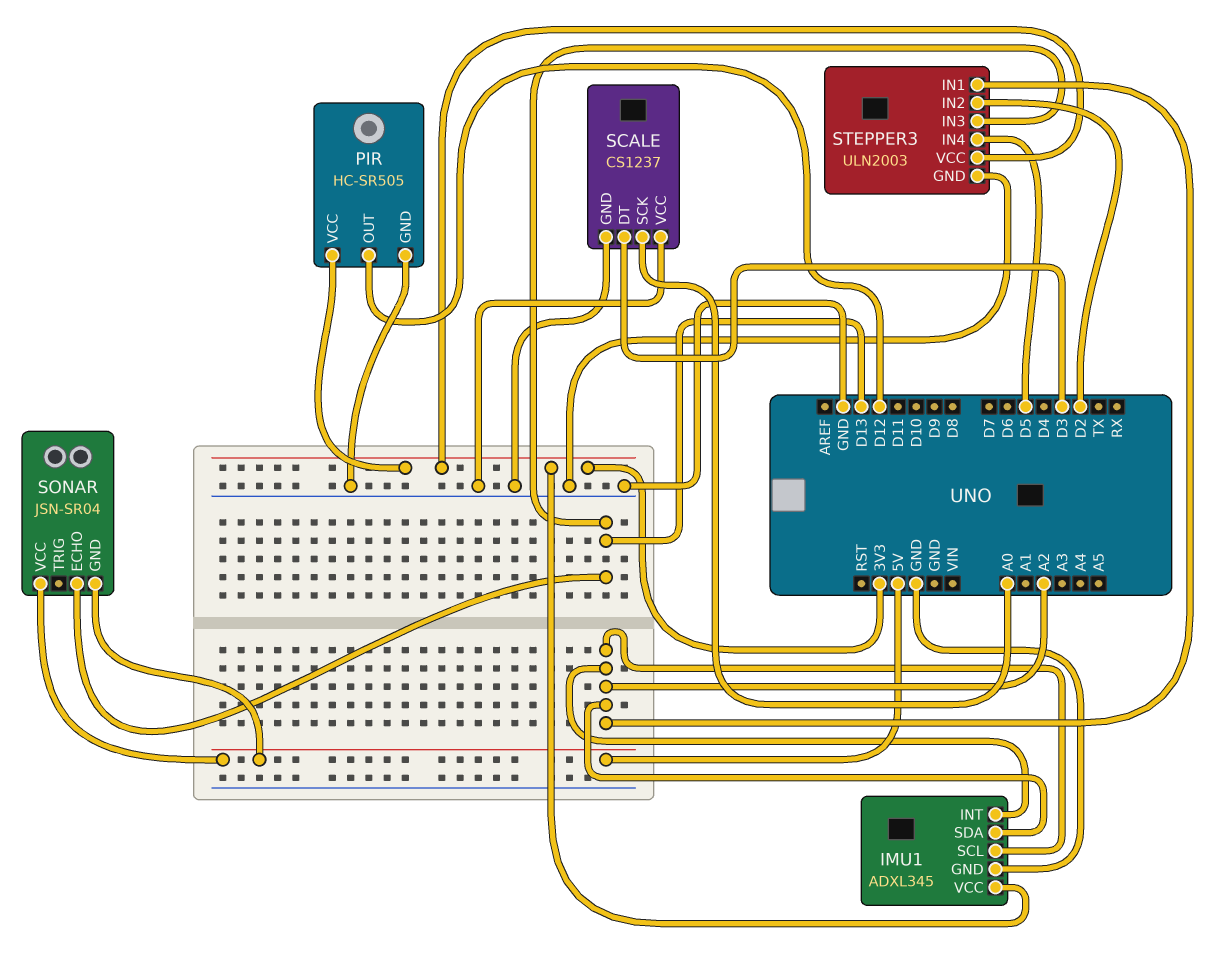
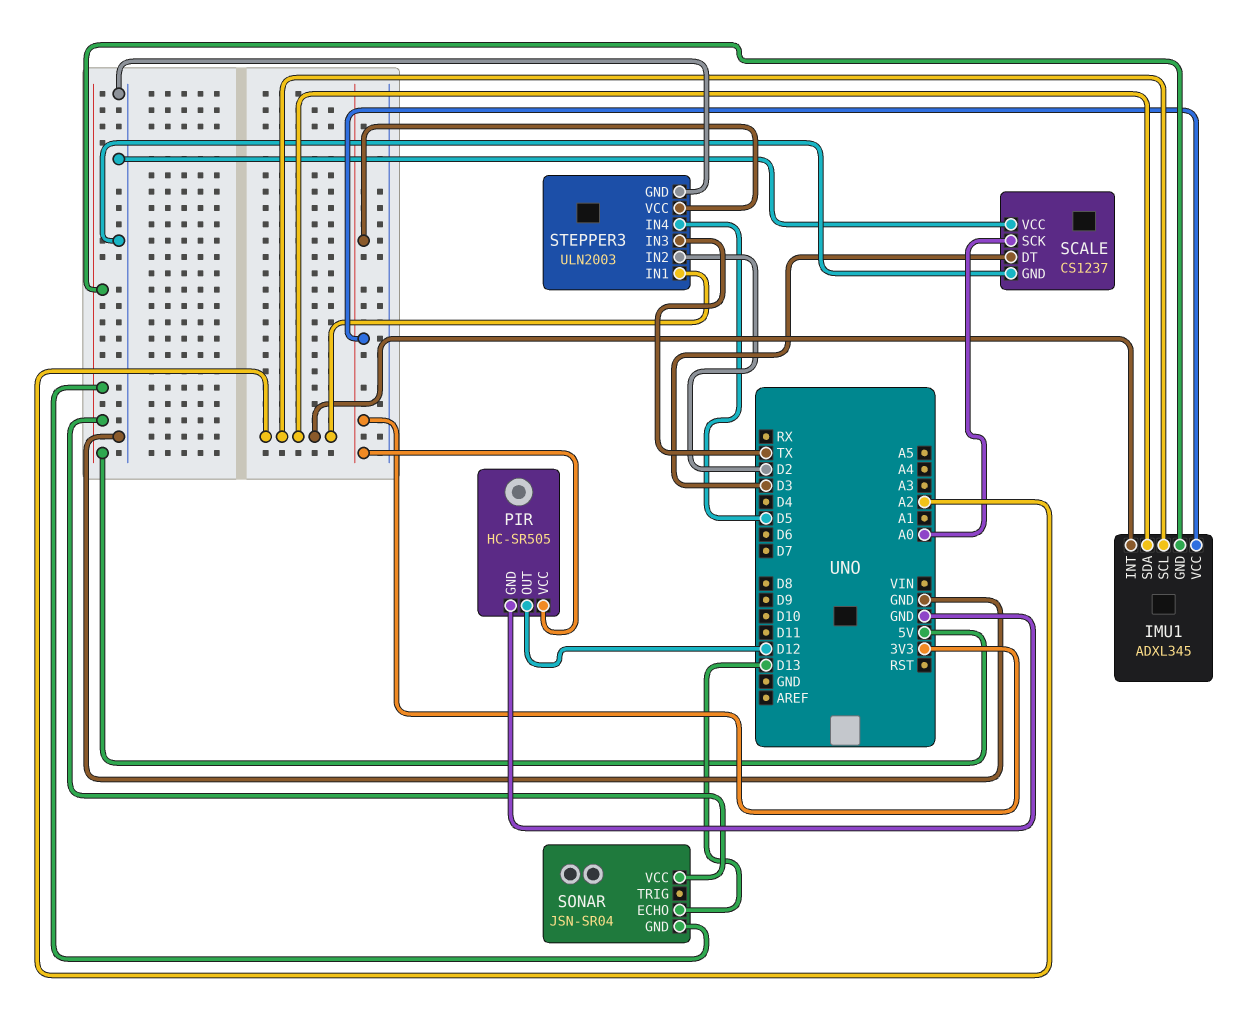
IMU1 pin GND: GND -> 5V
STEPPER3 pin IN3: D13 -> TX

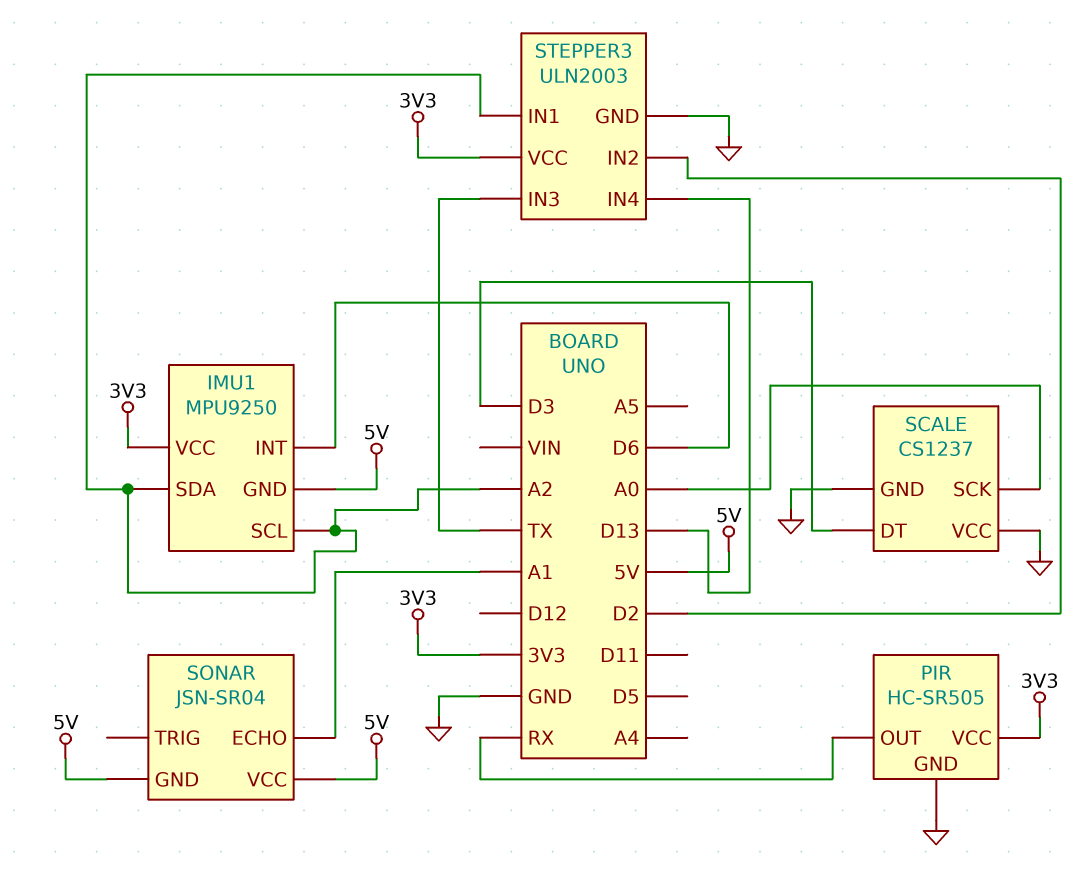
IMU1: ADXL345 -> MPU9250
IMU1 pin INT: A2 -> D6
PIR pin OUT: D12 -> RX
SONAR pin ECHO: D13 -> A1
STEPPER3 pin IN4: D5 -> D13

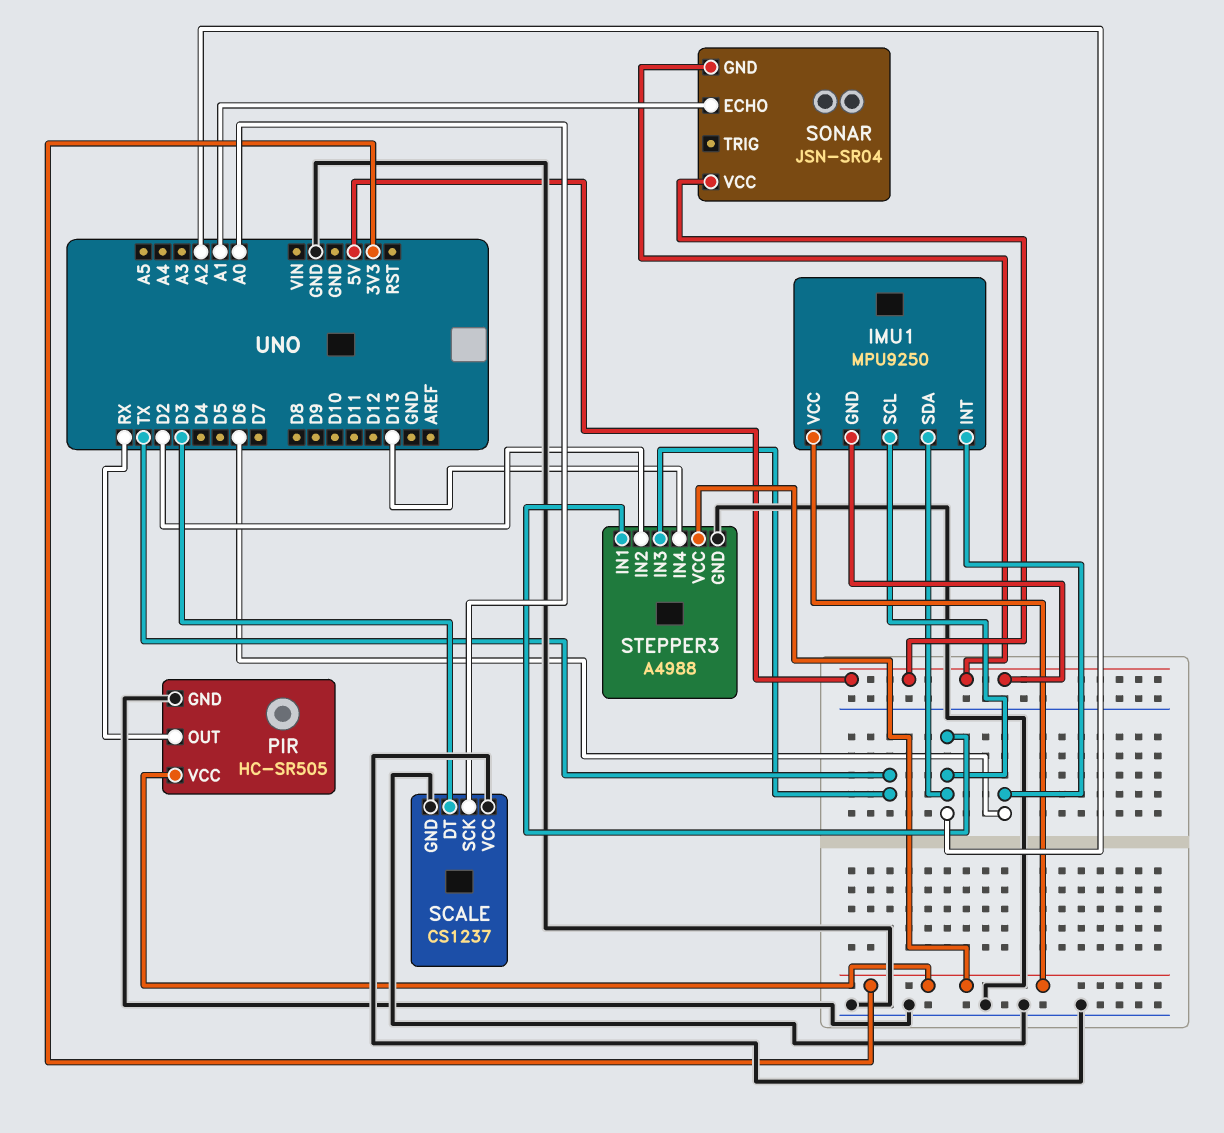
STEPPER3: ULN2003 -> A4988

